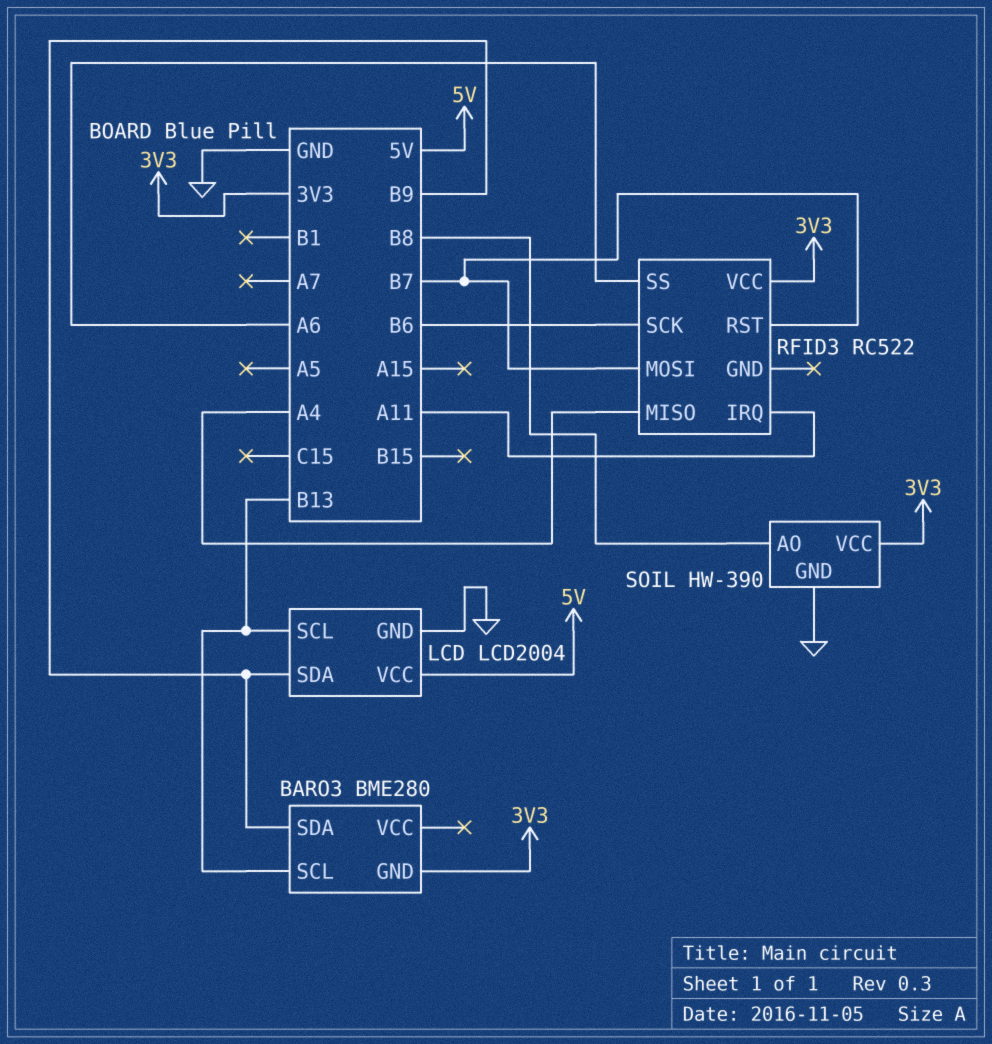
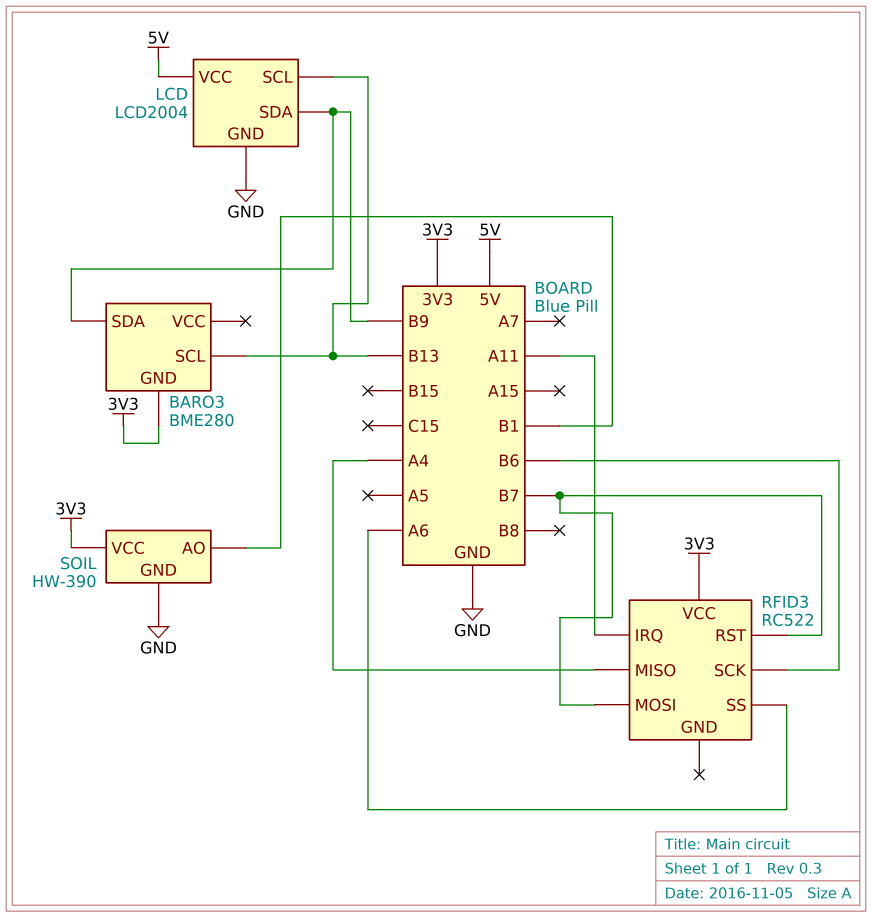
SOIL pin AO: B8 -> B1

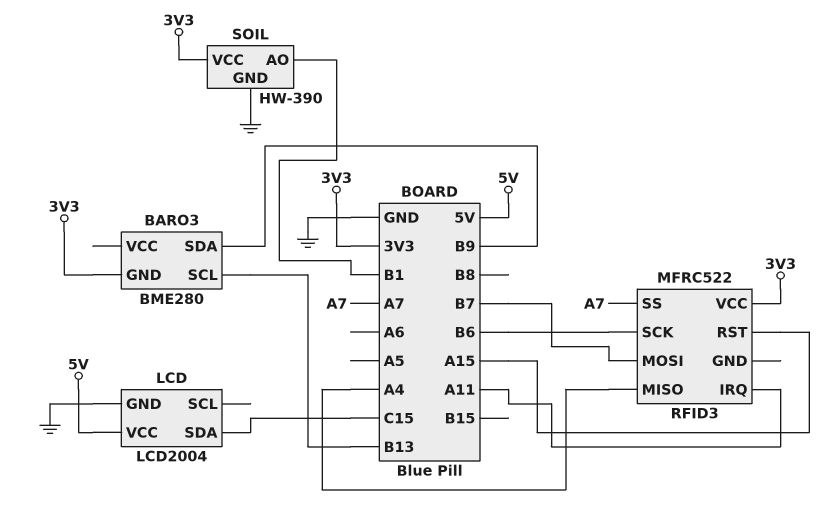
LCD pin SCL: B13 -> none
LCD pin SDA: B9 -> C15
RFID3: RC522 -> MFRC522
RFID3 pin RST: B7 -> A15
RFID3 pin SS: A6 -> A7

